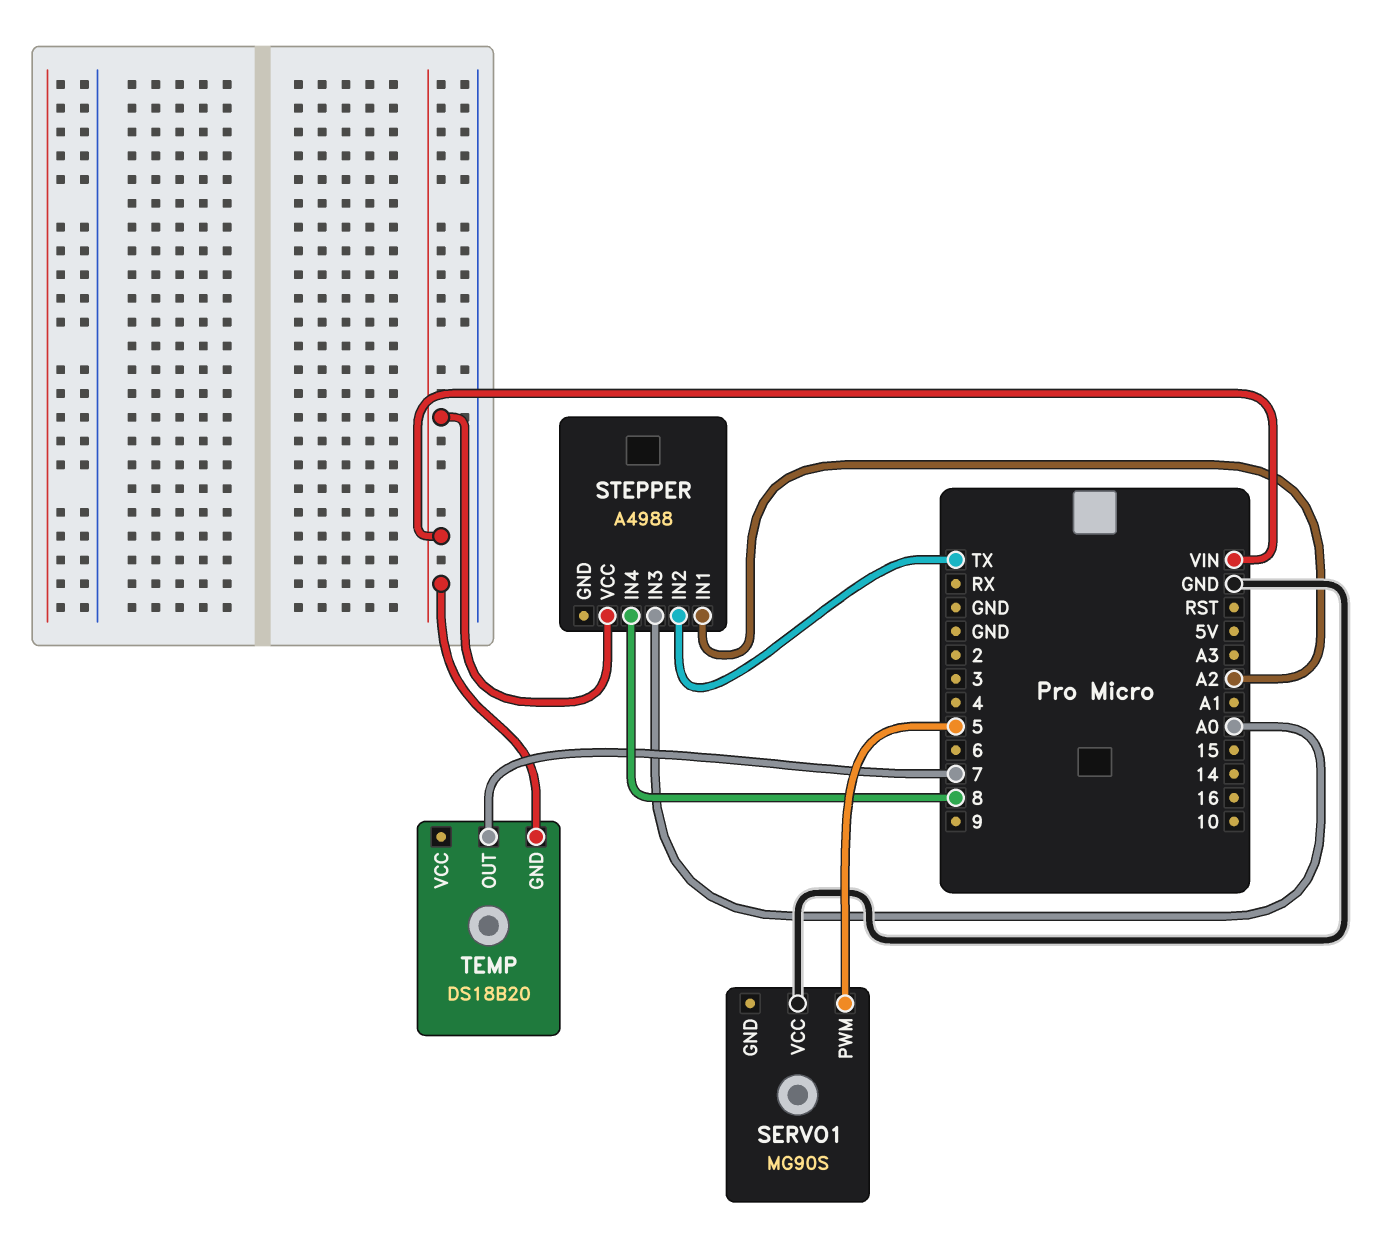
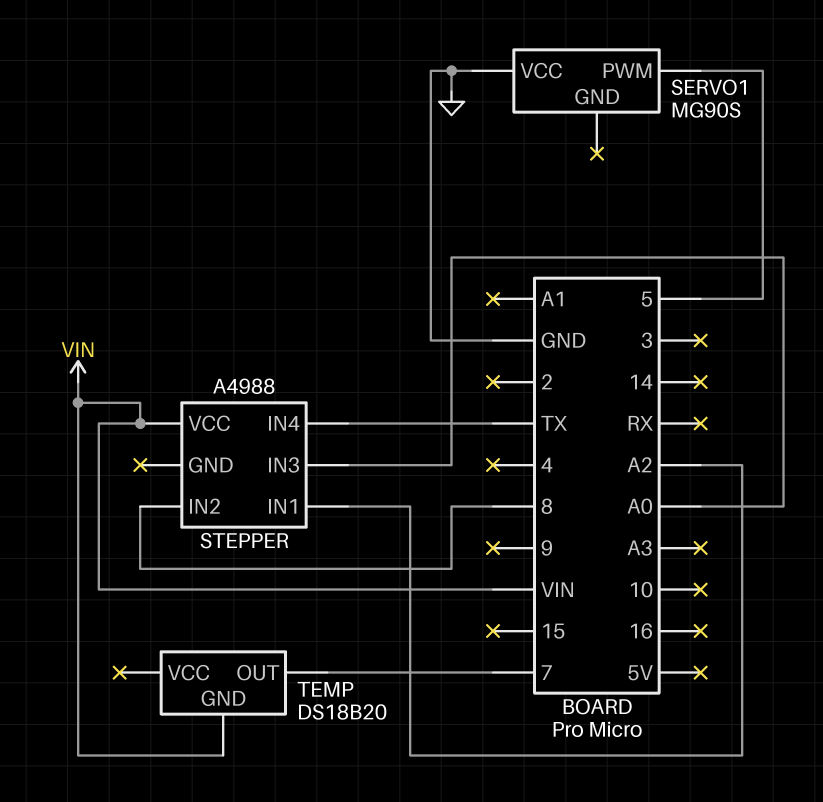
STEPPER pin IN2: TX -> 8
STEPPER pin IN4: 8 -> TX

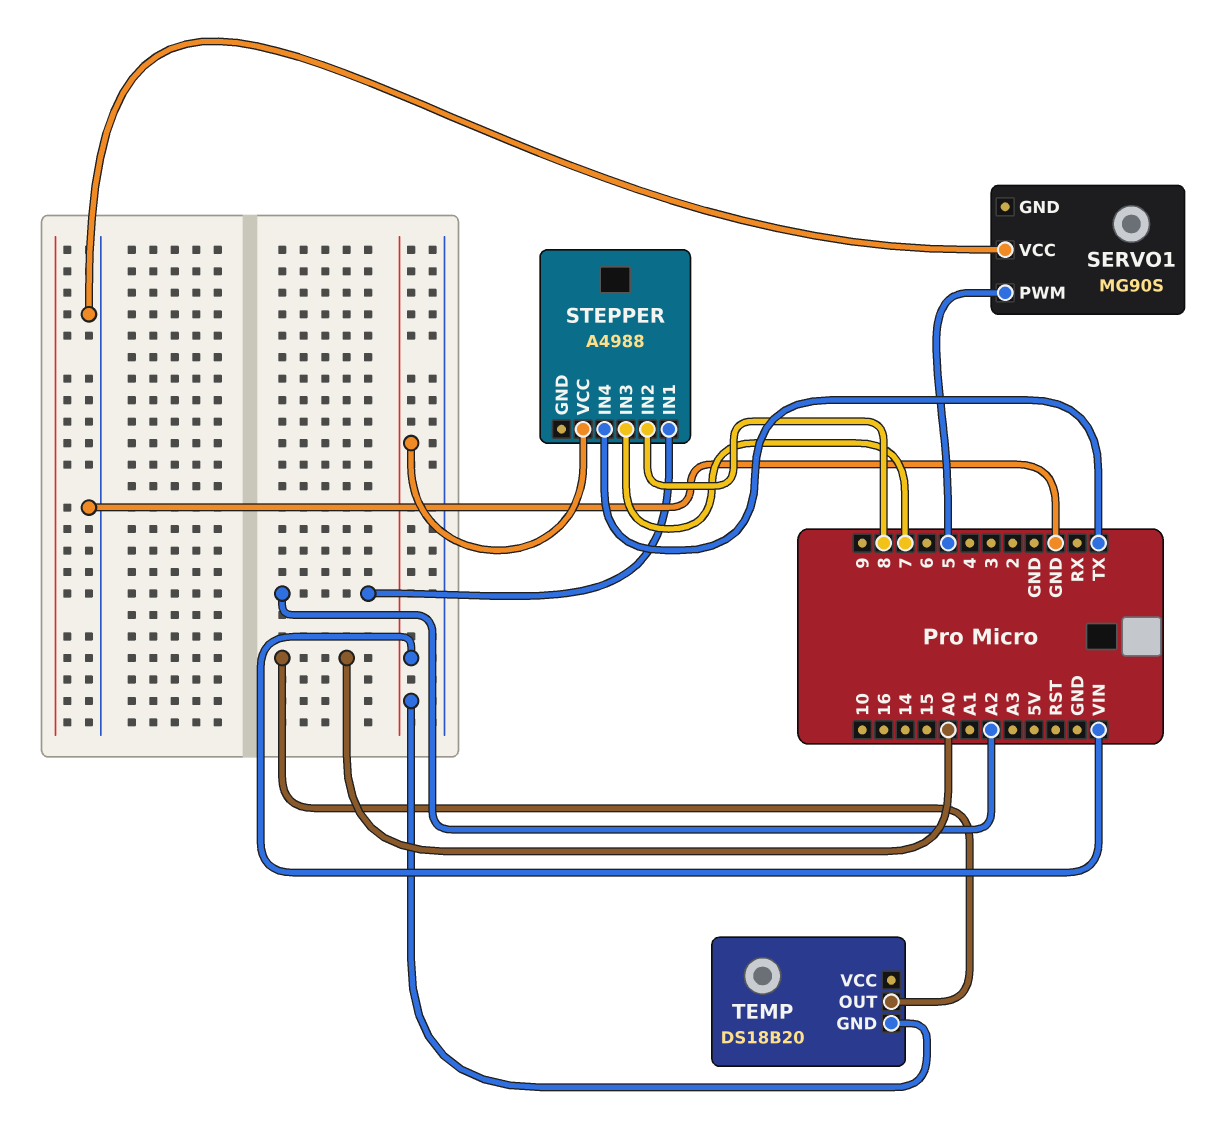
STEPPER pin IN3: A0 -> 7
TEMP pin OUT: 7 -> A0

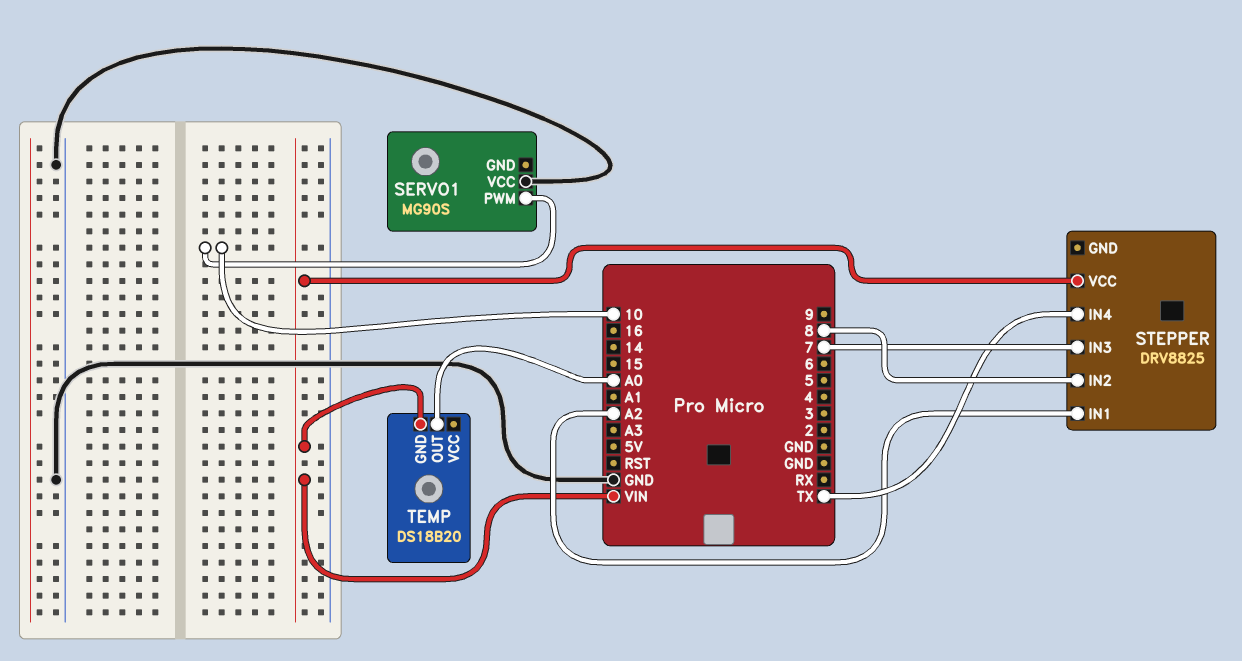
SERVO1 pin PWM: 5 -> 10
STEPPER: A4988 -> DRV8825

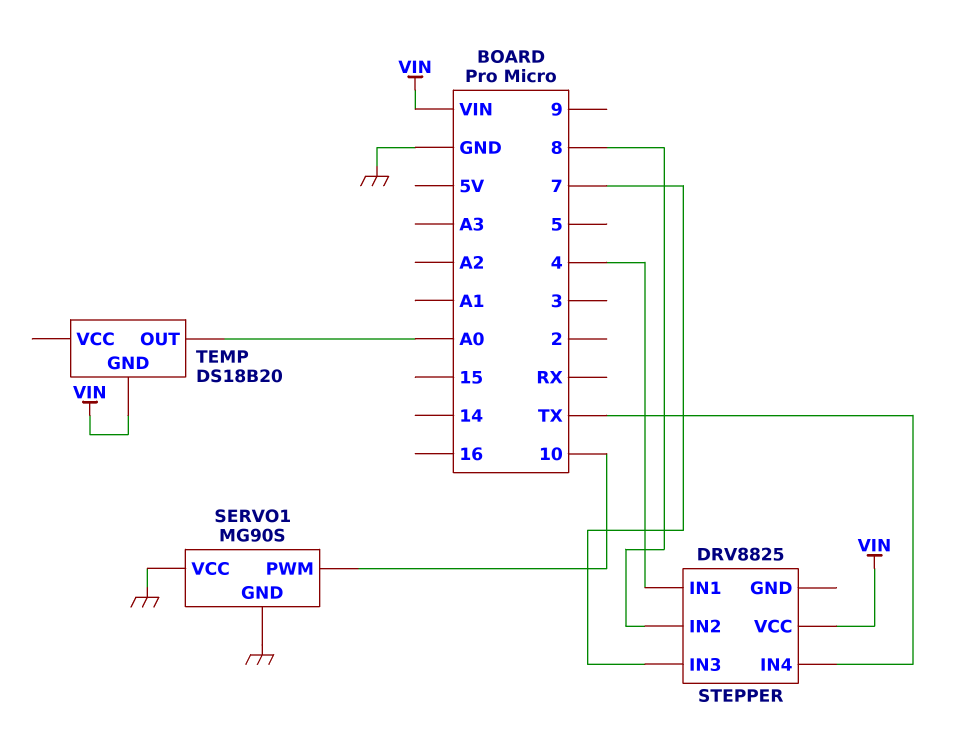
SERVO1 pin GND: none -> GND
STEPPER pin IN1: A2 -> 4

